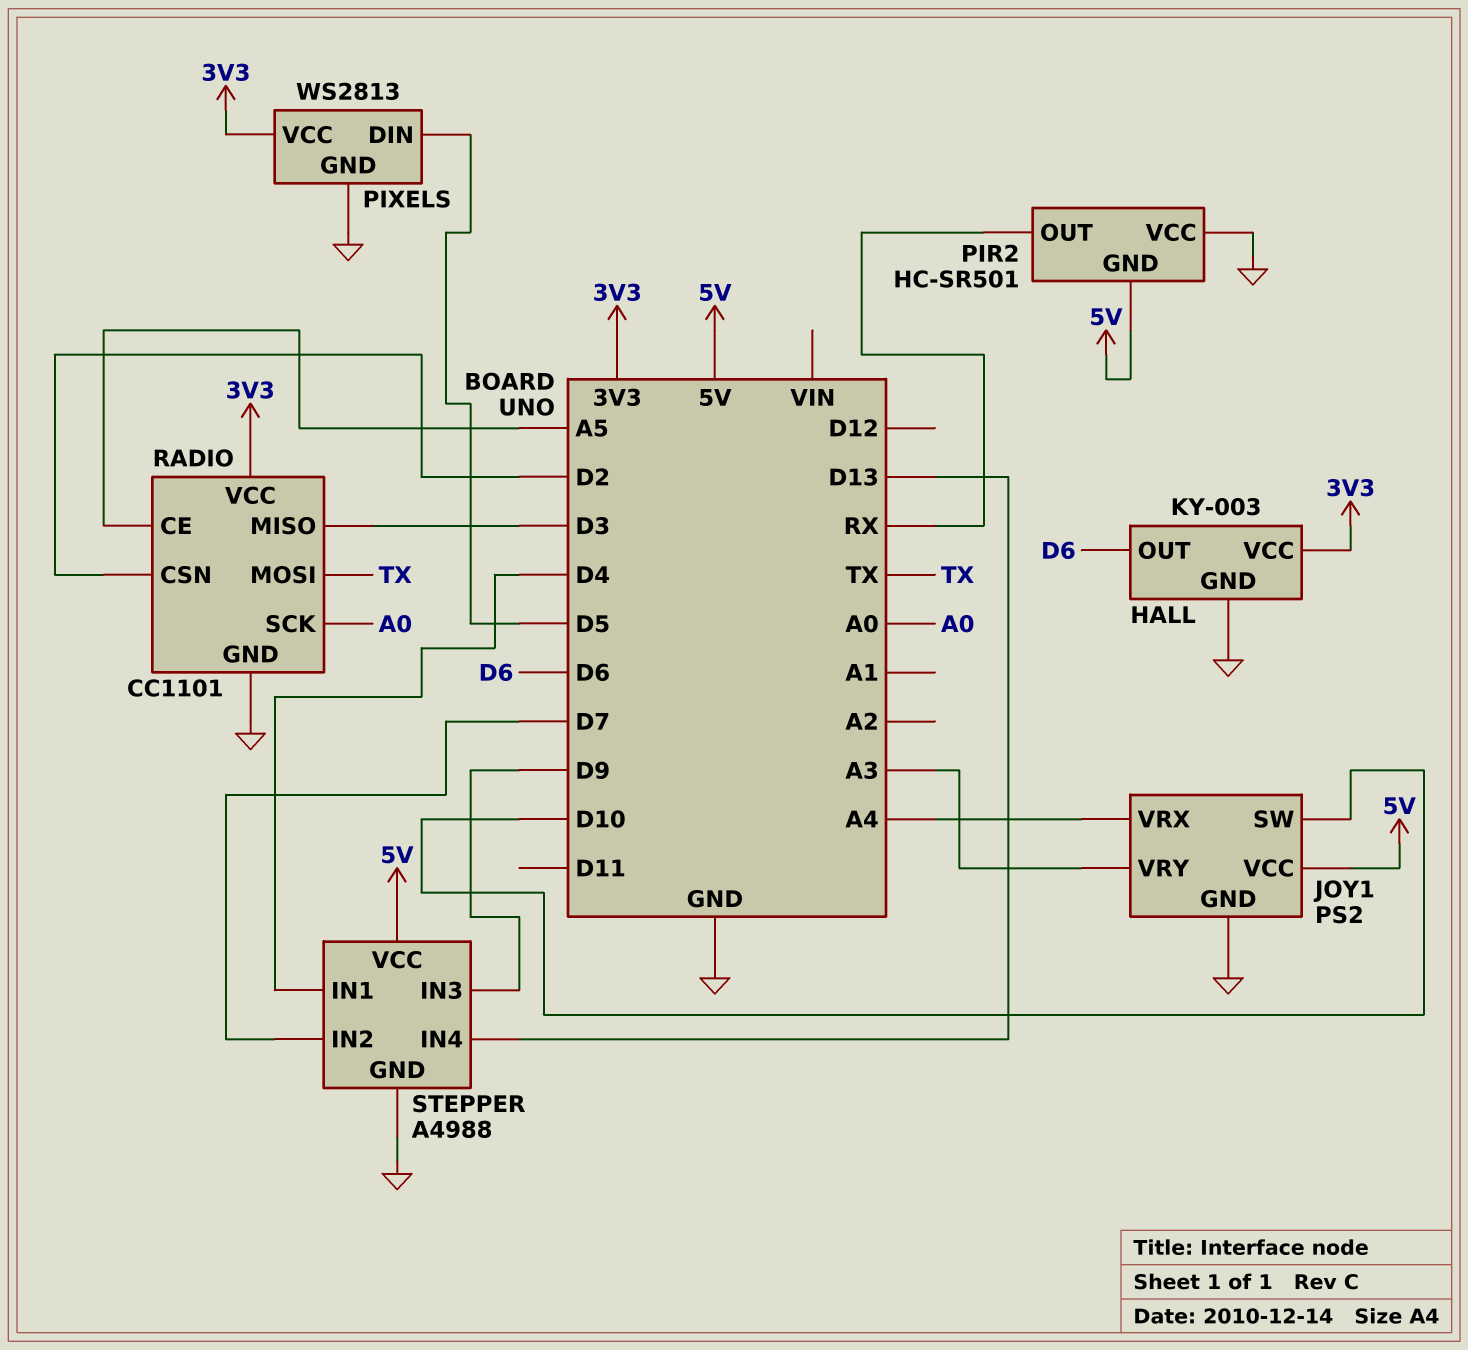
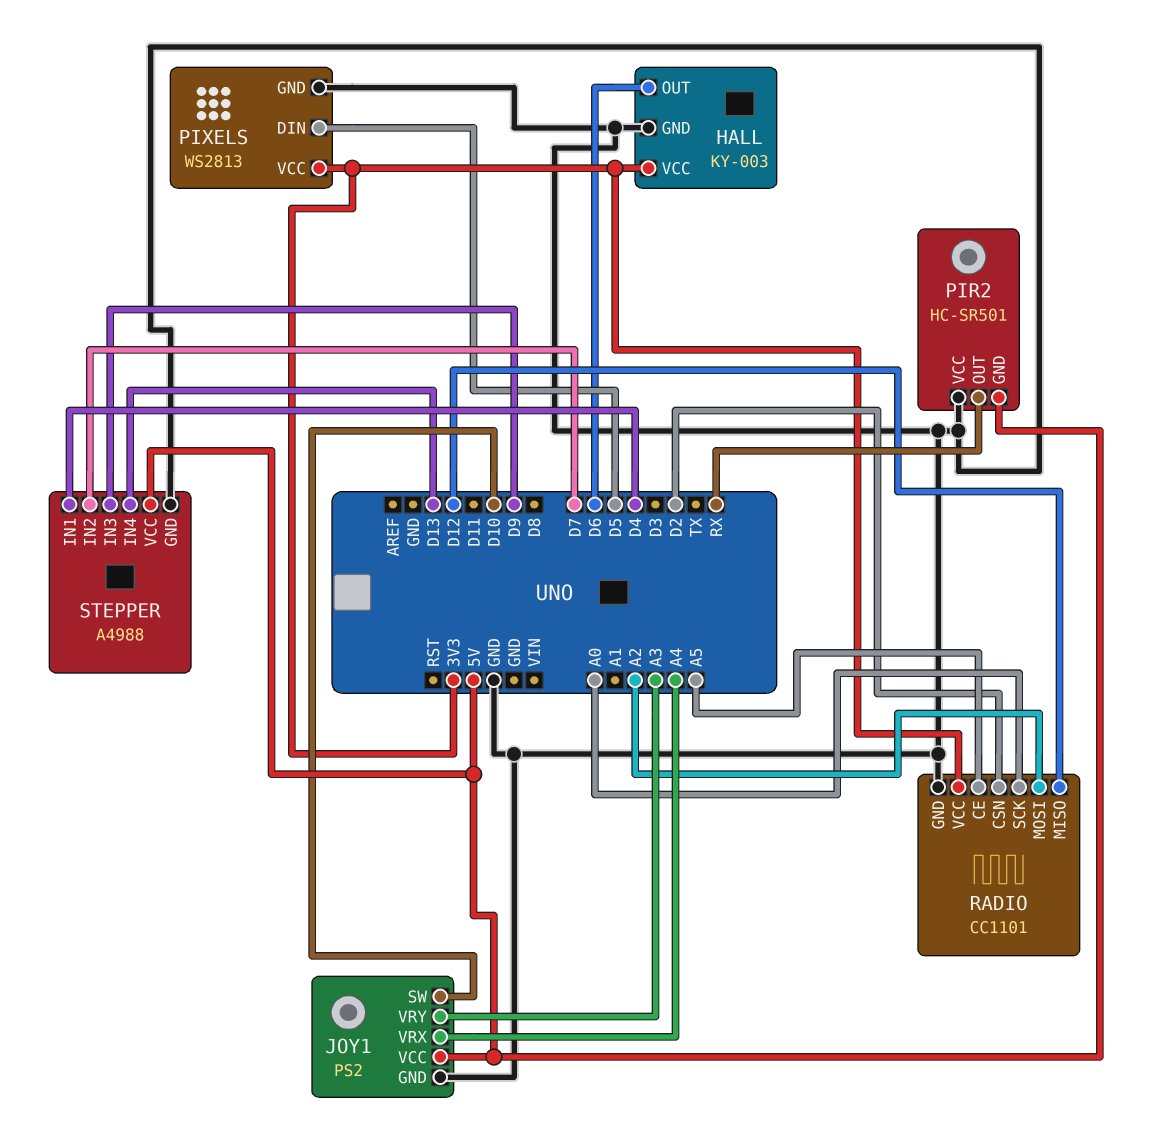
RADIO pin MISO: D3 -> D12
RADIO pin MOSI: TX -> A2

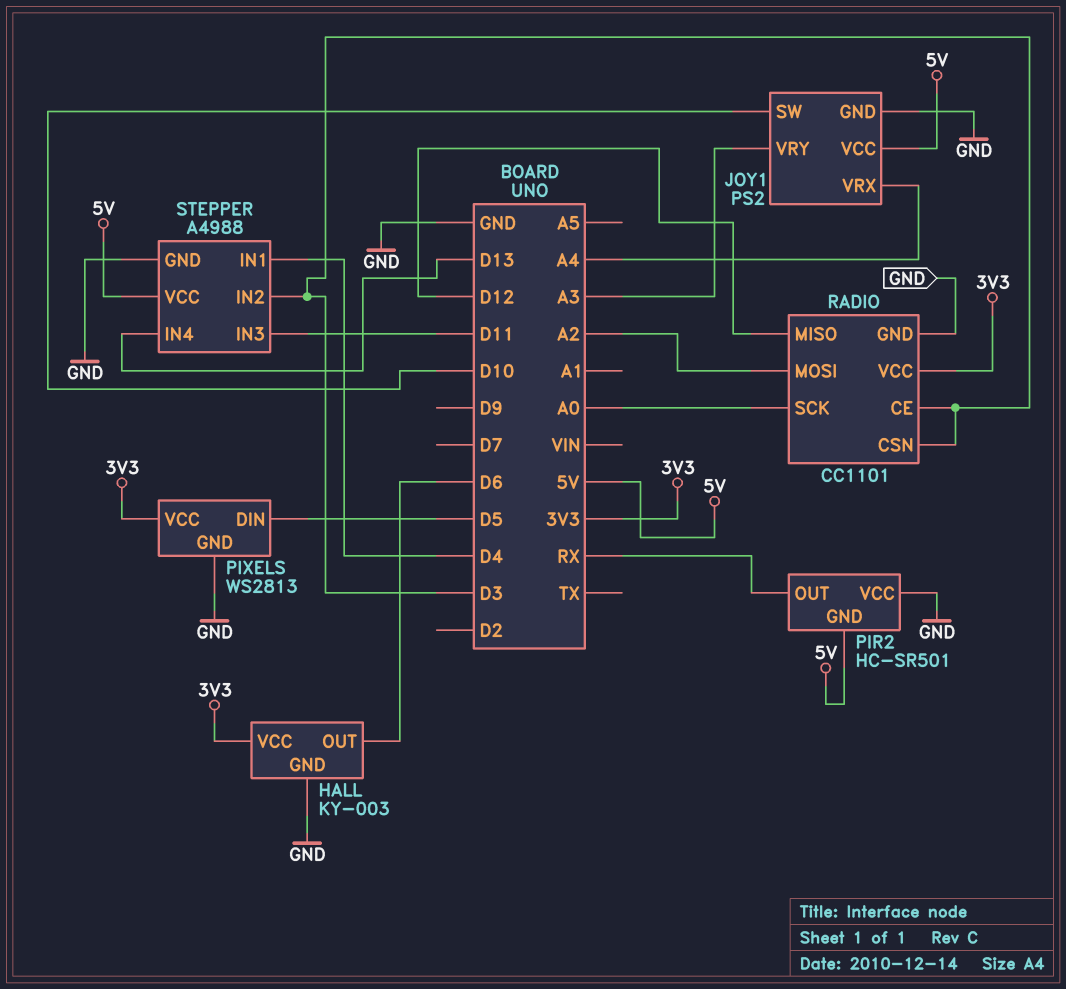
RADIO pin CE: A5 -> D3
RADIO pin CSN: D2 -> D3
STEPPER pin IN2: D7 -> D3
STEPPER pin IN3: D9 -> D11

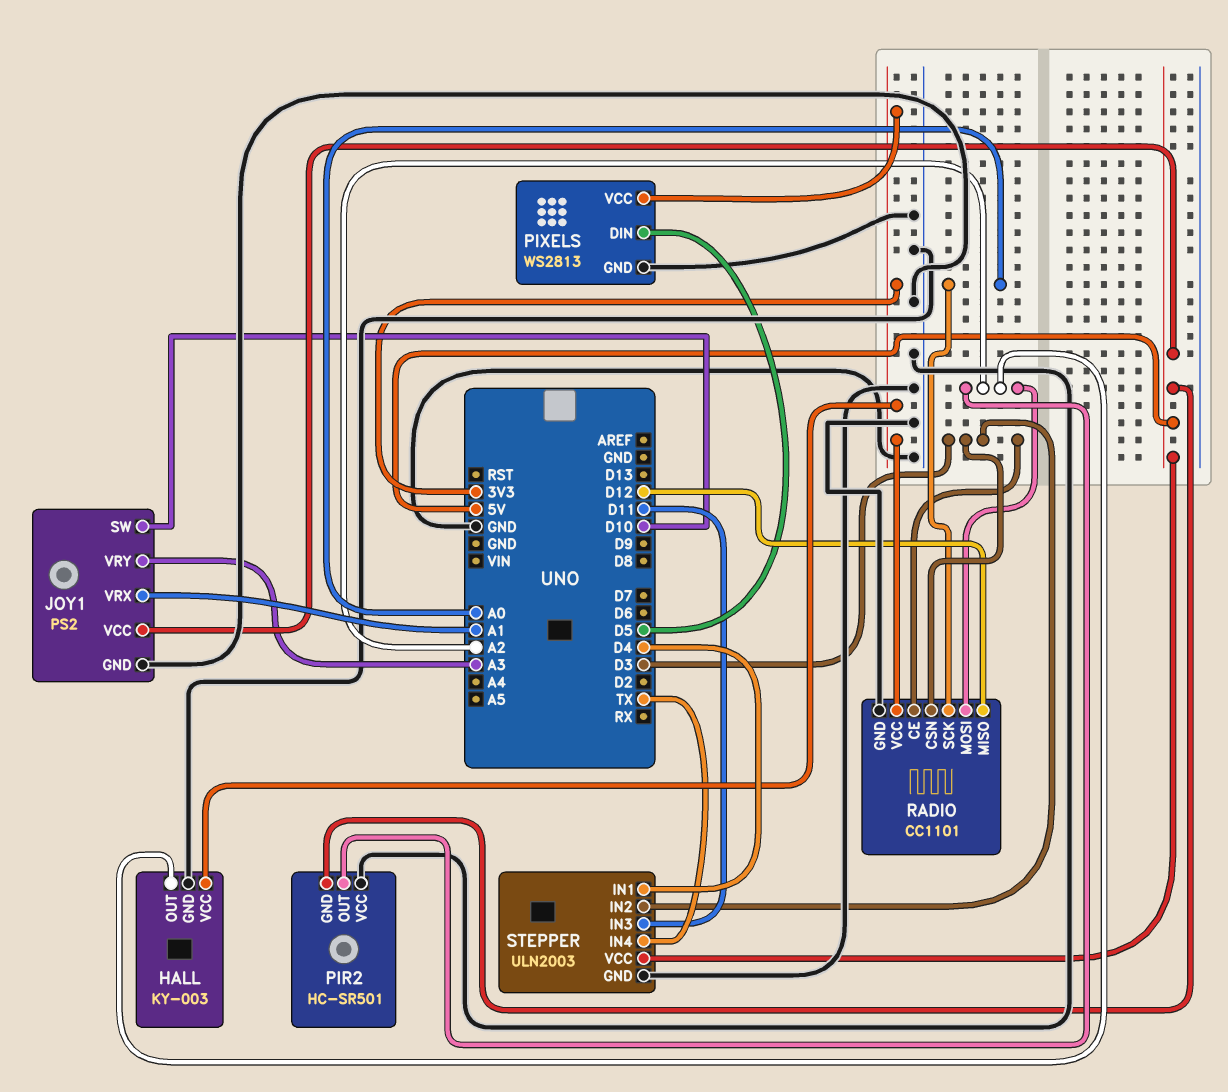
HALL pin OUT: D6 -> A2
JOY1 pin VRX: A4 -> A1
PIR2 pin OUT: RX -> A2
STEPPER: A4988 -> ULN2003
STEPPER pin IN4: D13 -> TX

